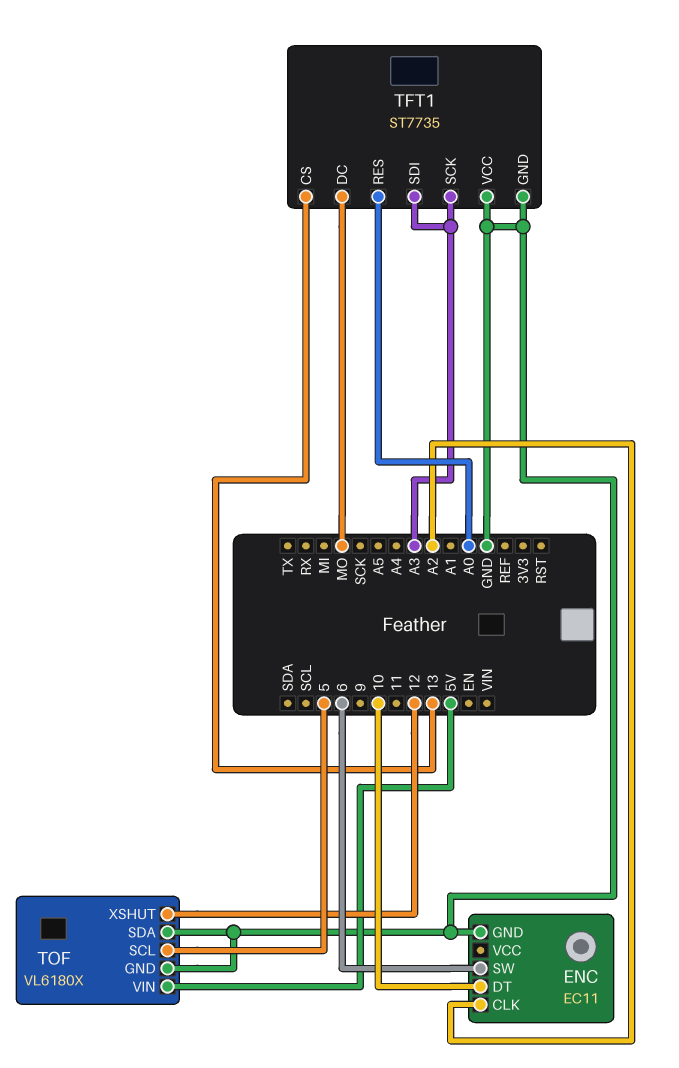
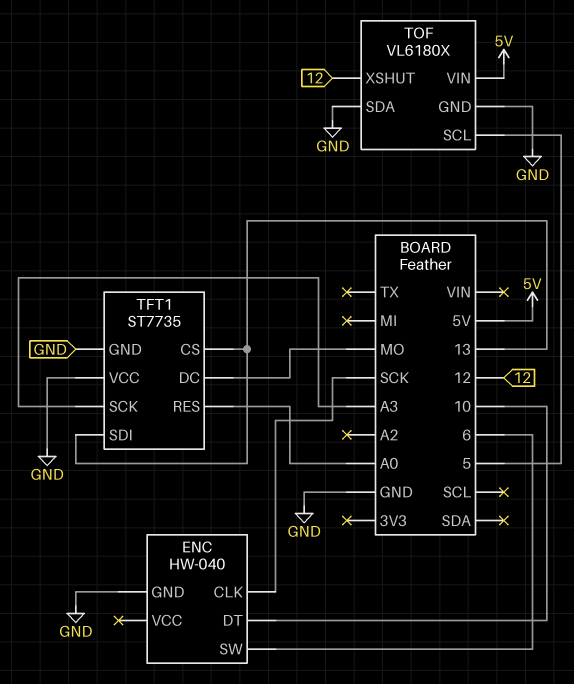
ENC: EC11 -> HW-040
ENC pin CLK: A2 -> SCK
TFT1 pin SDI: A3 -> 13

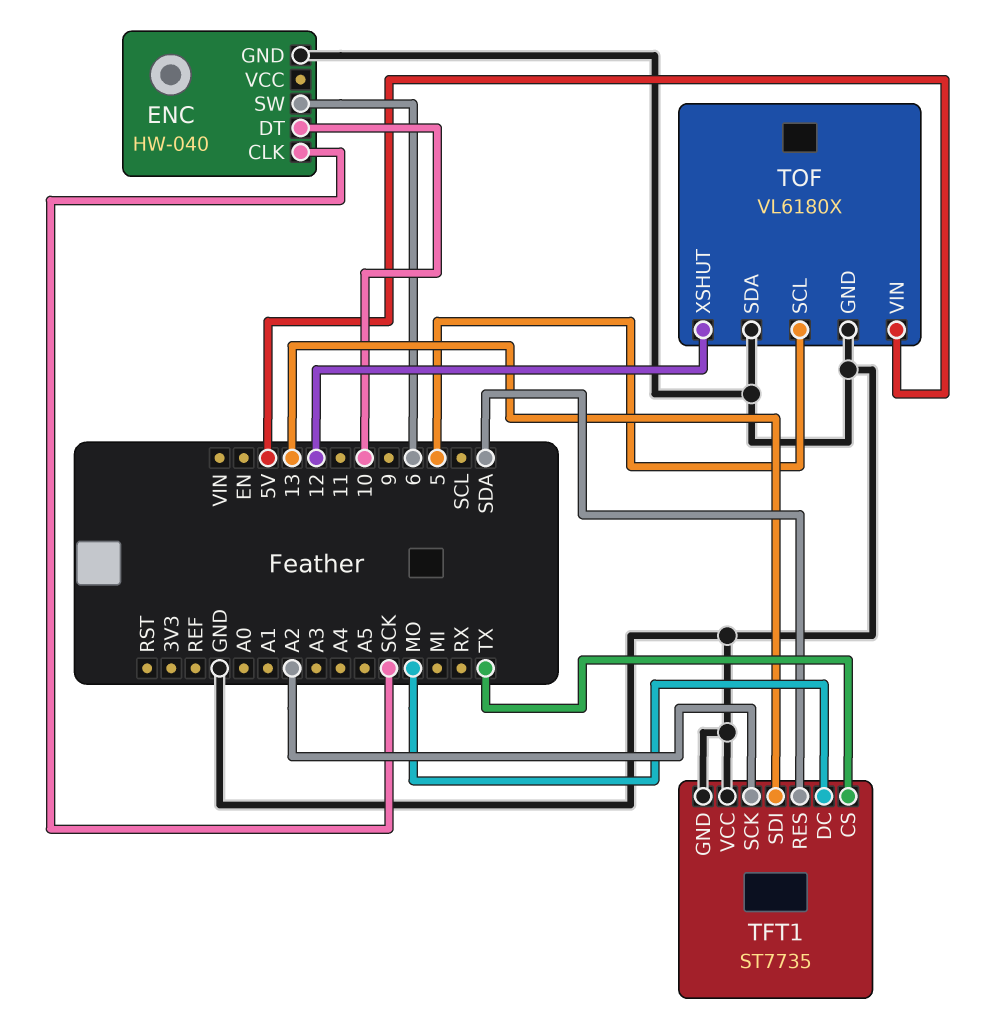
TFT1 pin CS: 13 -> TX
TFT1 pin RES: A0 -> SDA
TFT1 pin SCK: A3 -> A2

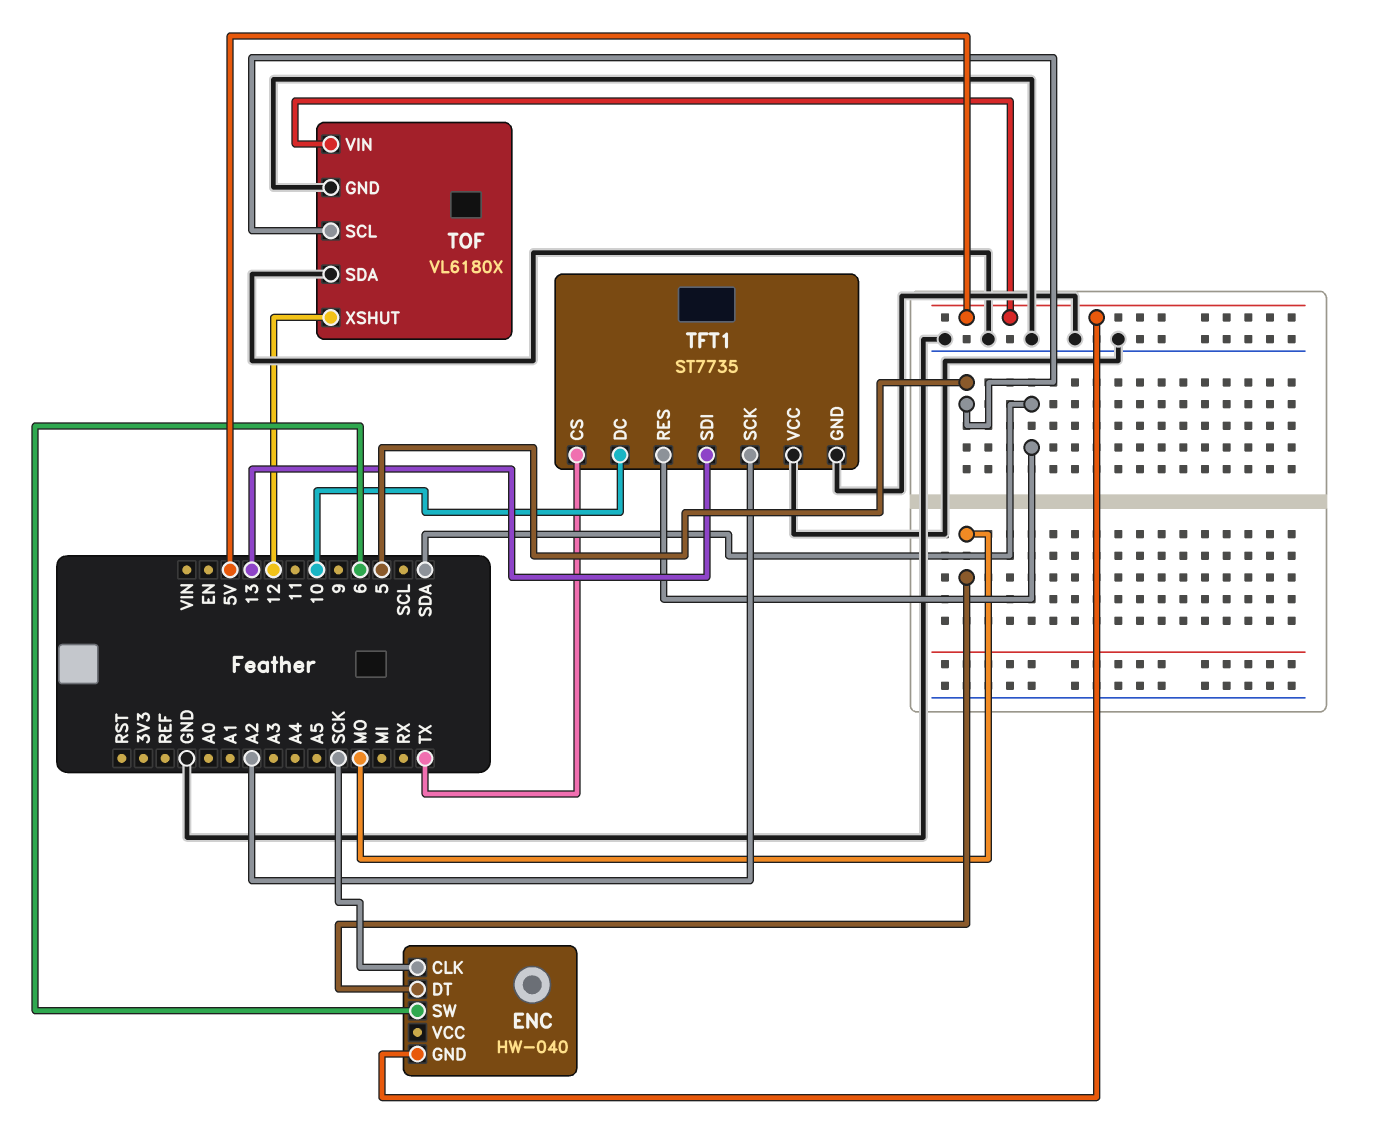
ENC pin DT: 10 -> MO
ENC pin GND: GND -> 5V
TFT1 pin DC: MO -> 10

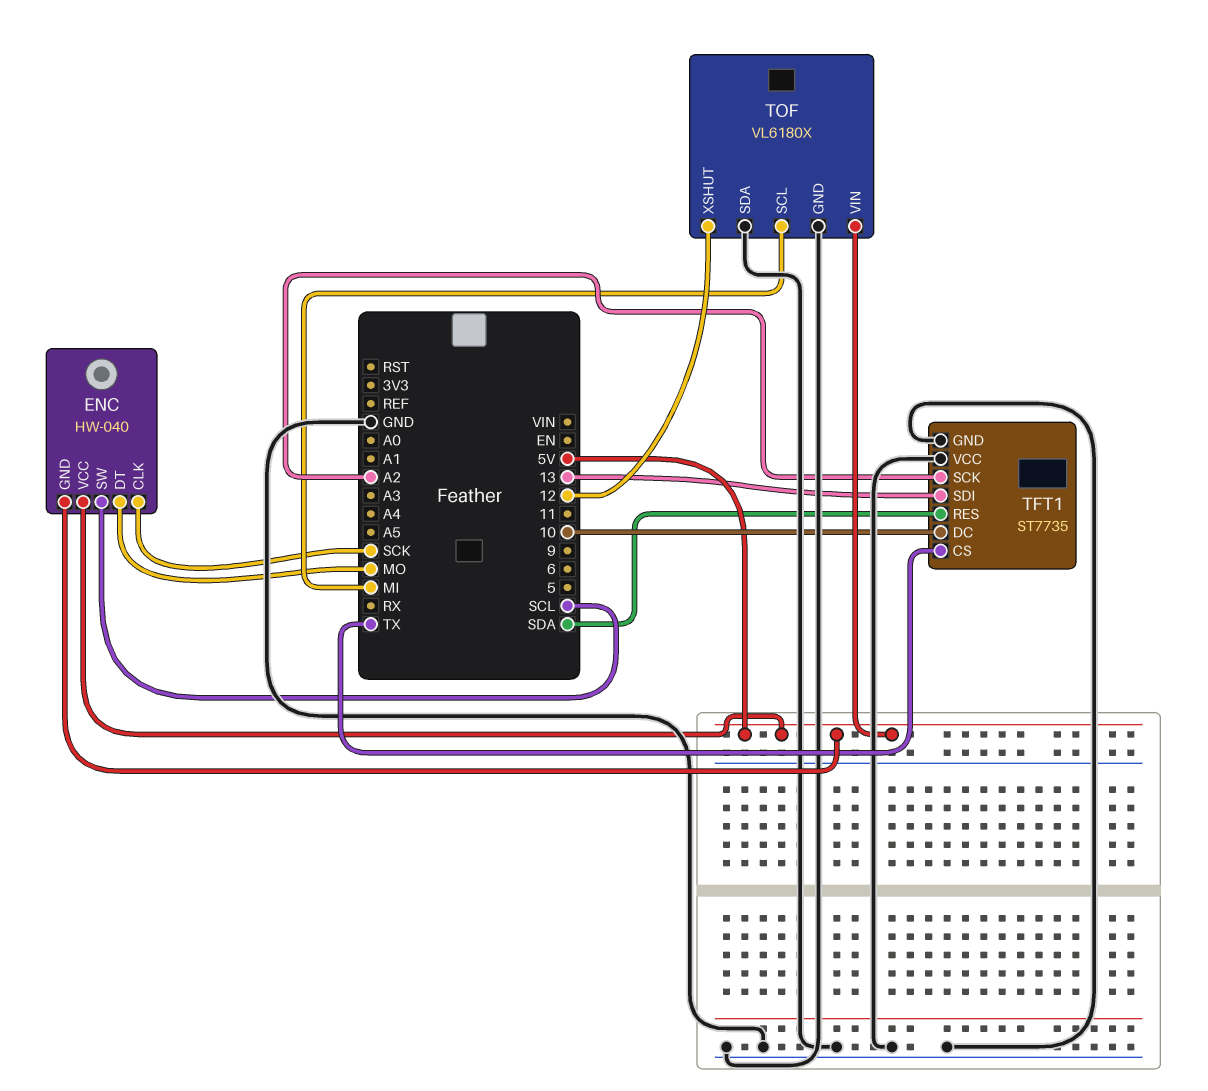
ENC pin SW: 6 -> SCL
ENC pin VCC: none -> 5V
TOF pin SCL: 5 -> MI

